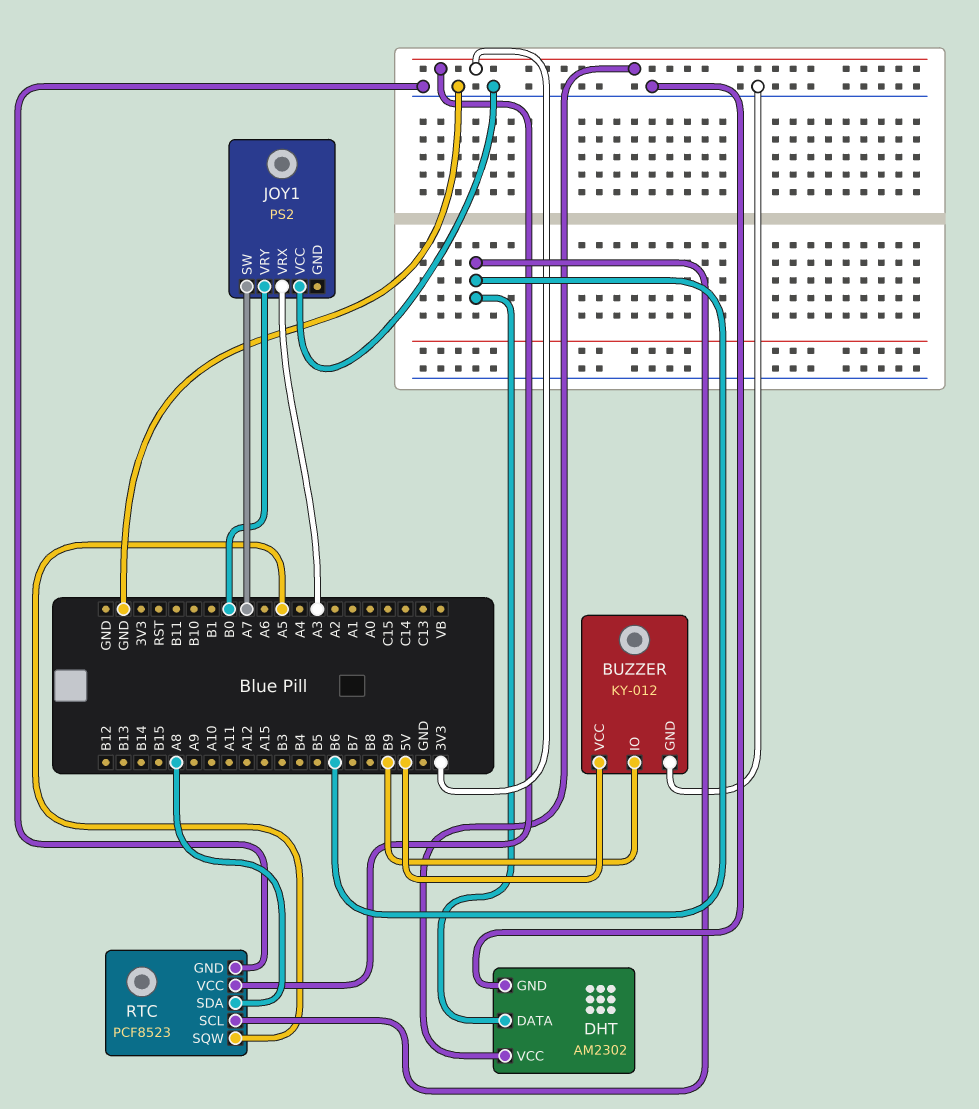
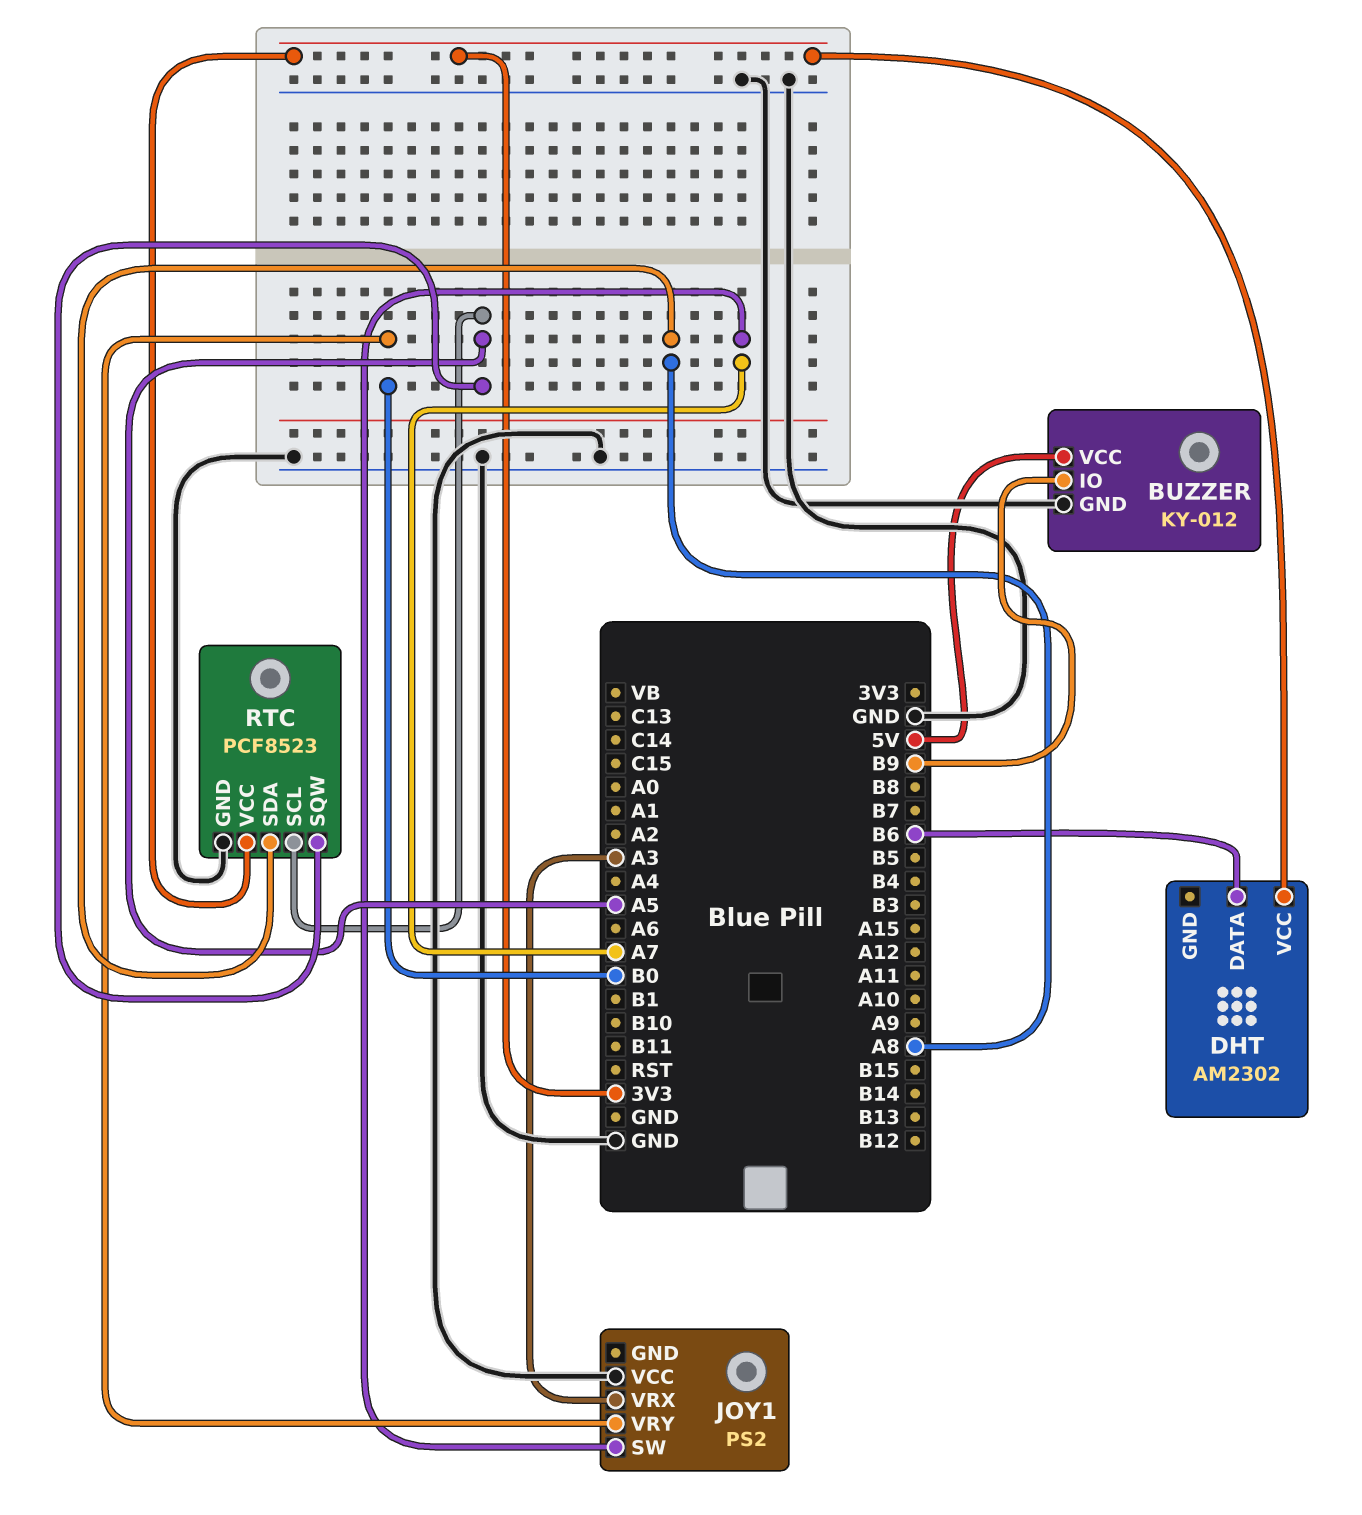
DHT pin GND: GND -> none
RTC pin SCL: B6 -> A5

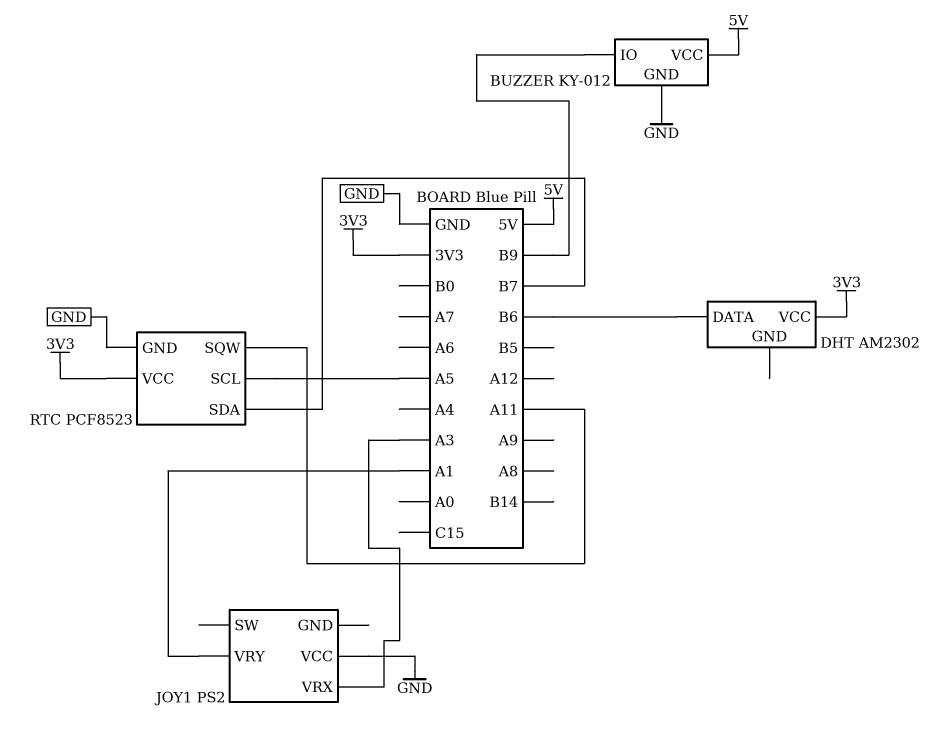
JOY1 pin SW: A7 -> none
JOY1 pin VRY: B0 -> A1
RTC pin SDA: A8 -> B7
RTC pin SQW: A5 -> A11

